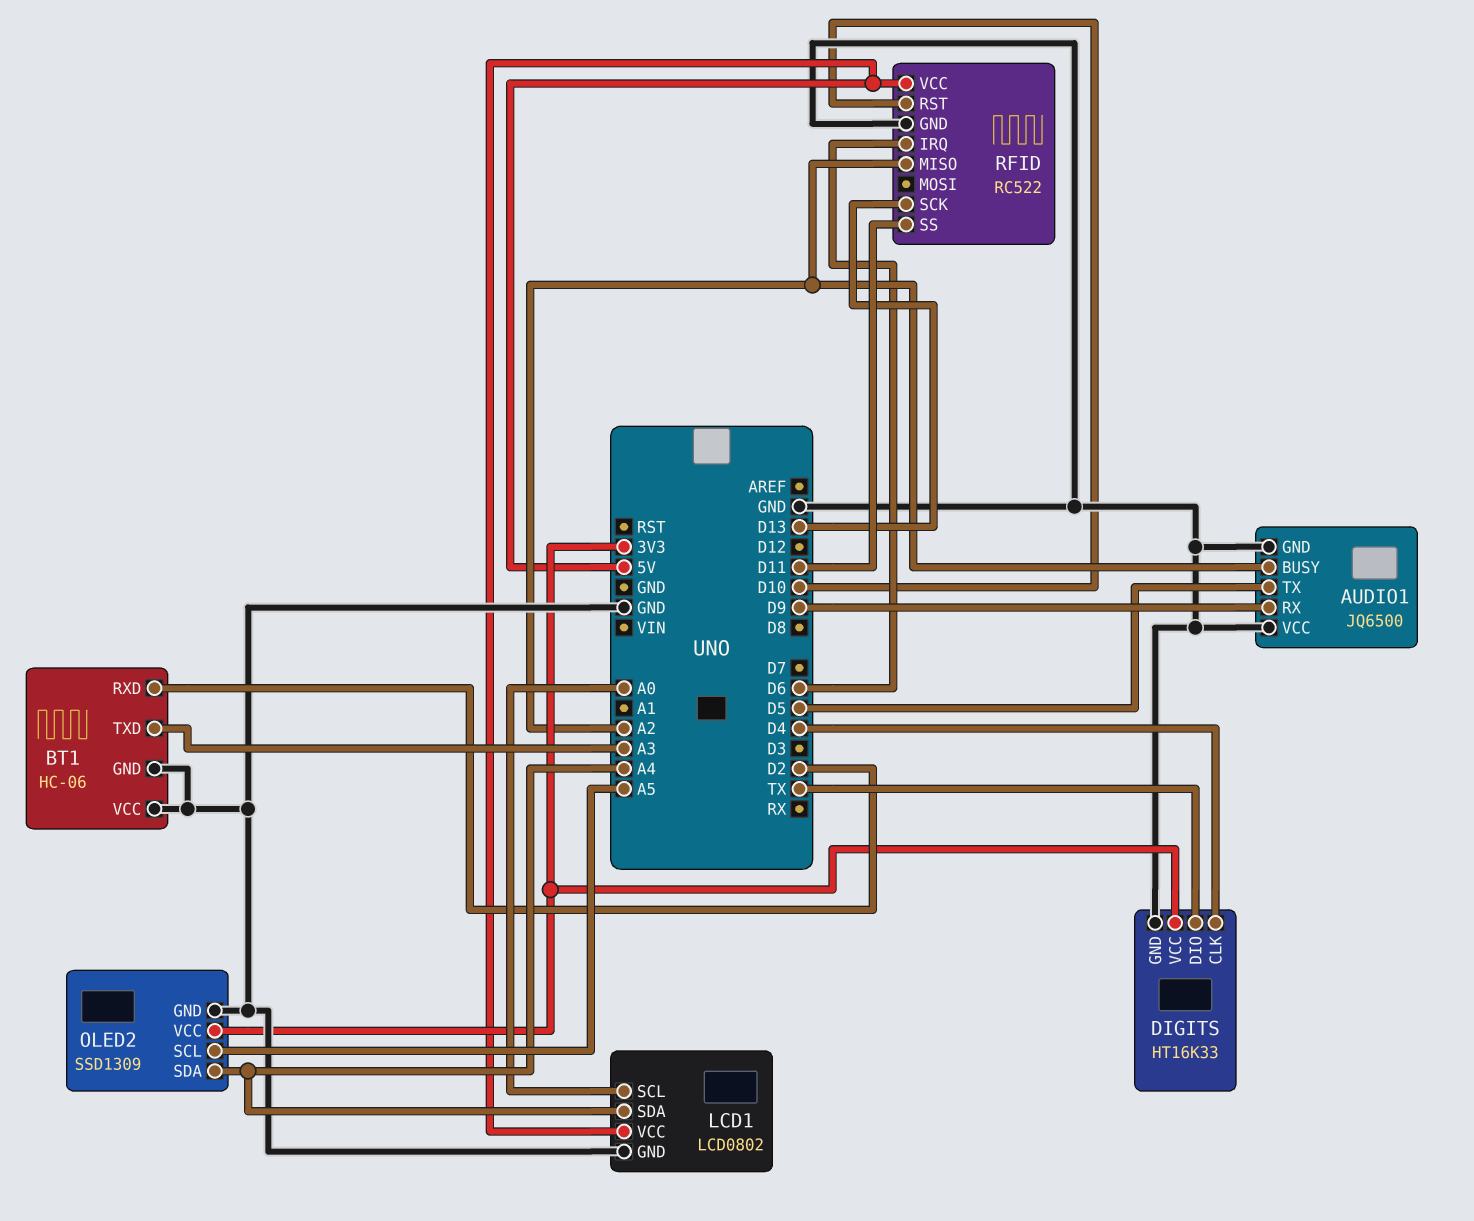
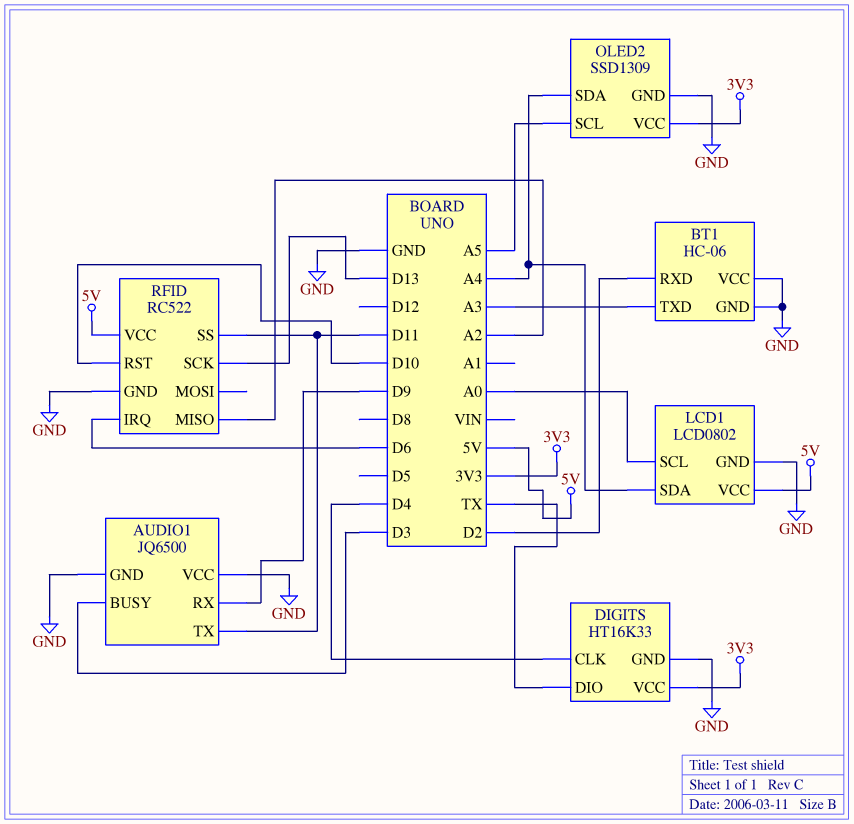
AUDIO1 pin BUSY: A2 -> D3
AUDIO1 pin TX: D5 -> D11

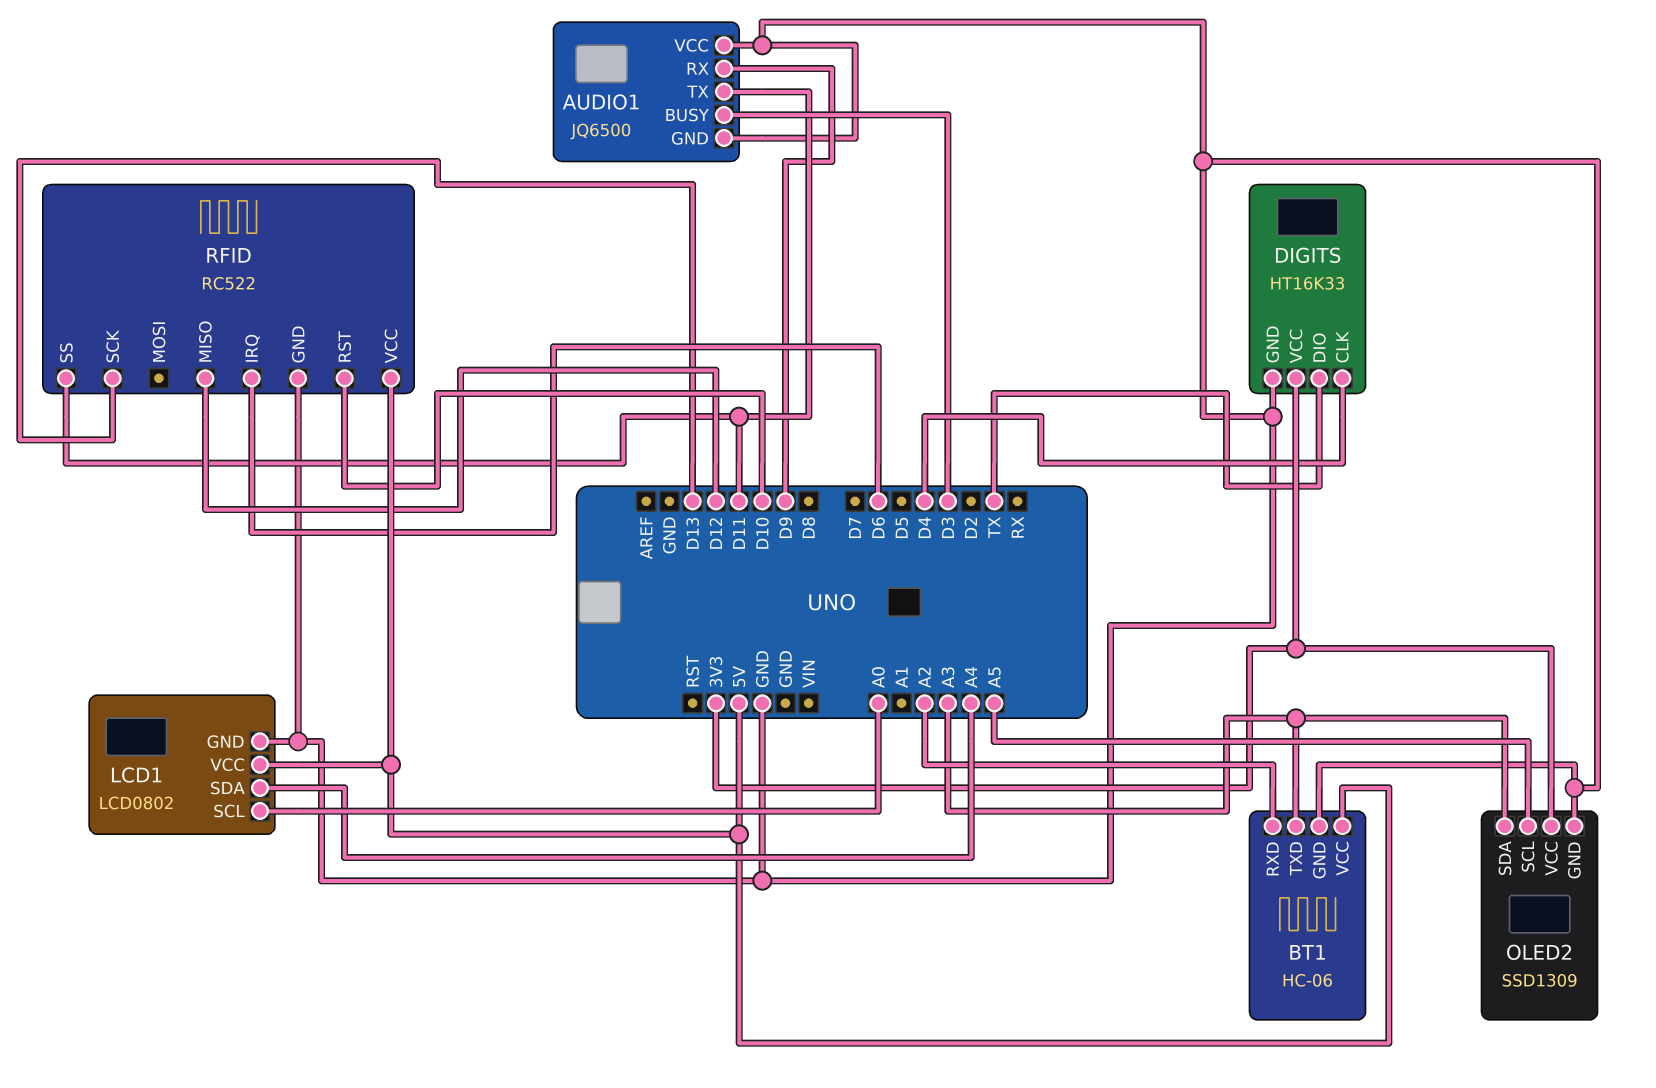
BT1 pin RXD: D2 -> A2
BT1 pin VCC: GND -> 5V
OLED2 pin SDA: A4 -> A3
RFID pin MISO: A2 -> D12

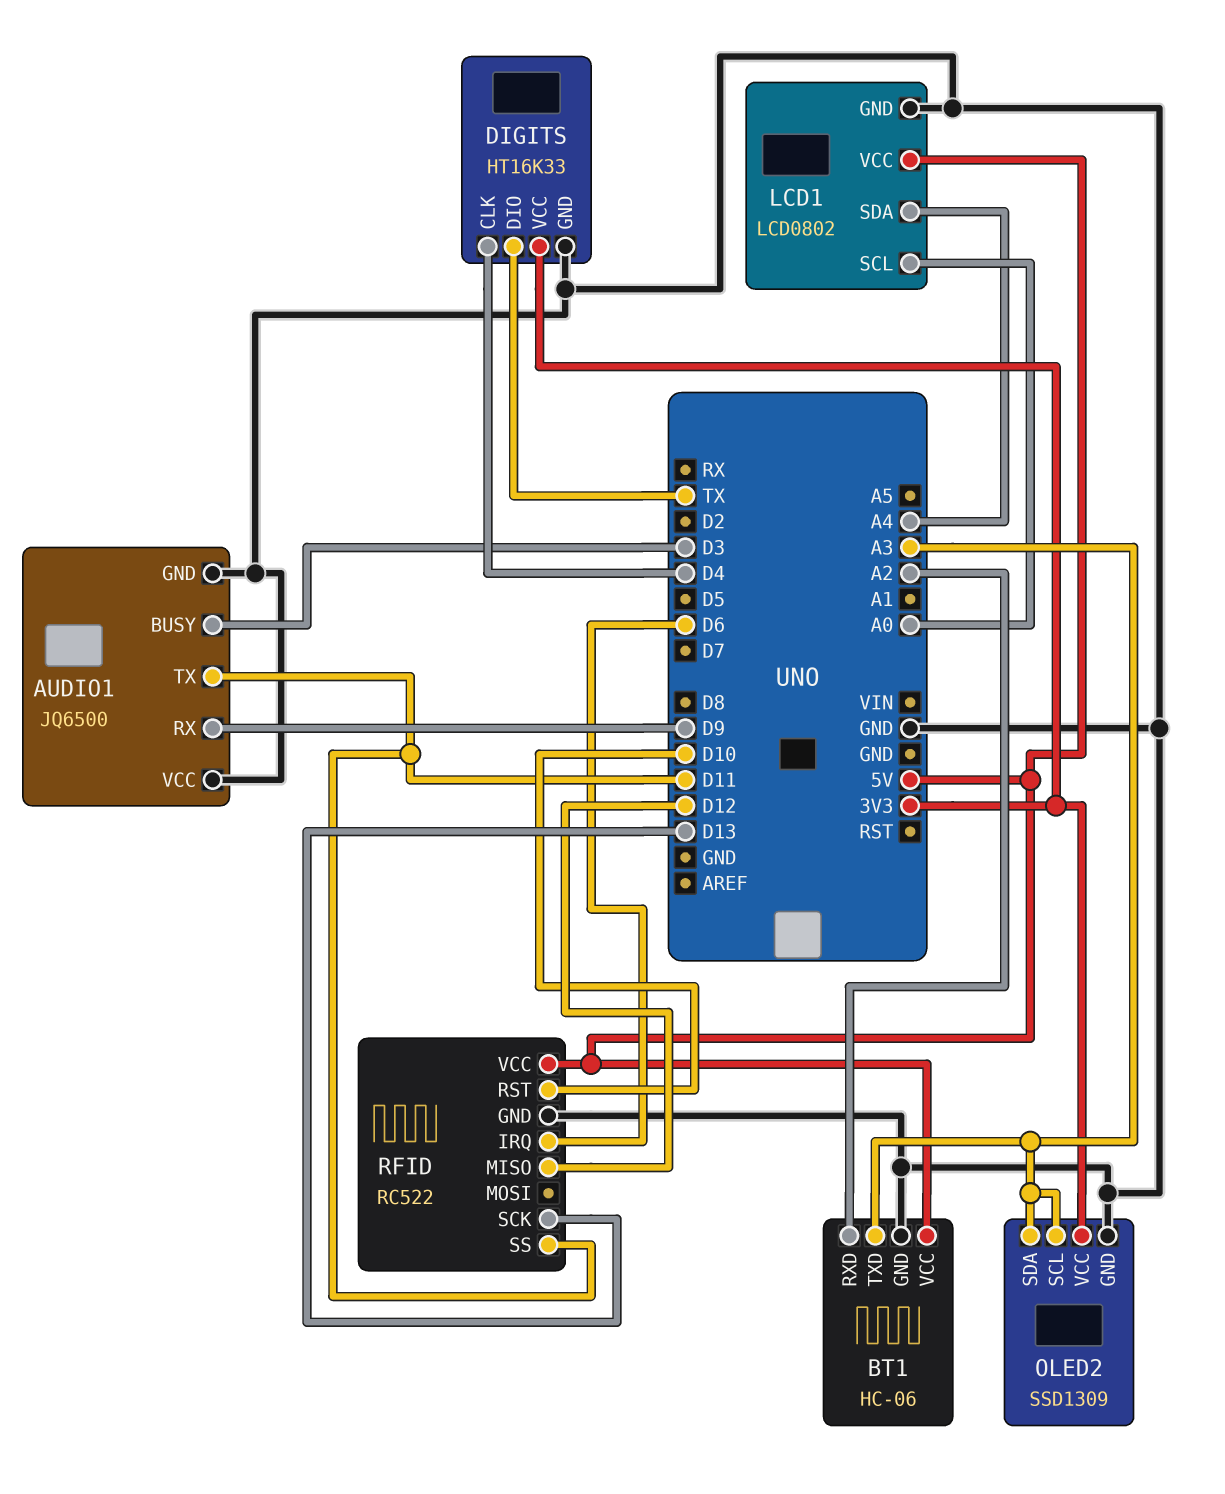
OLED2 pin SCL: A5 -> A3

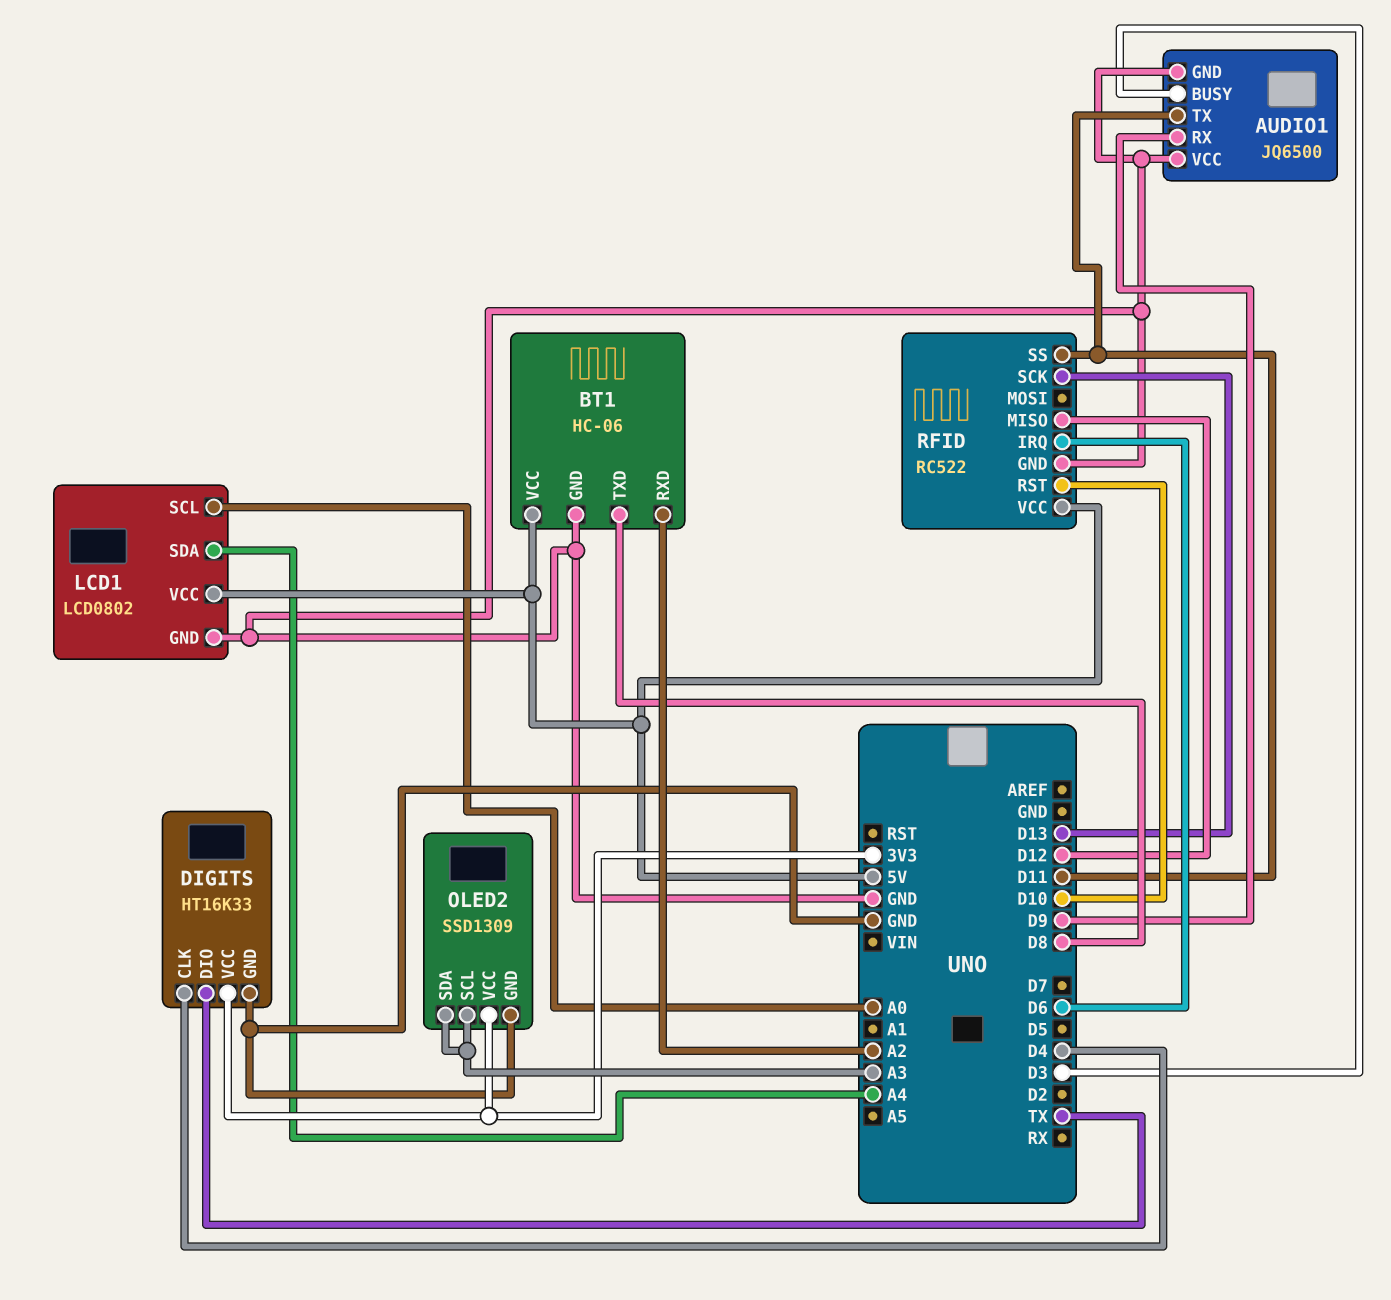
BT1 pin TXD: A3 -> D8

